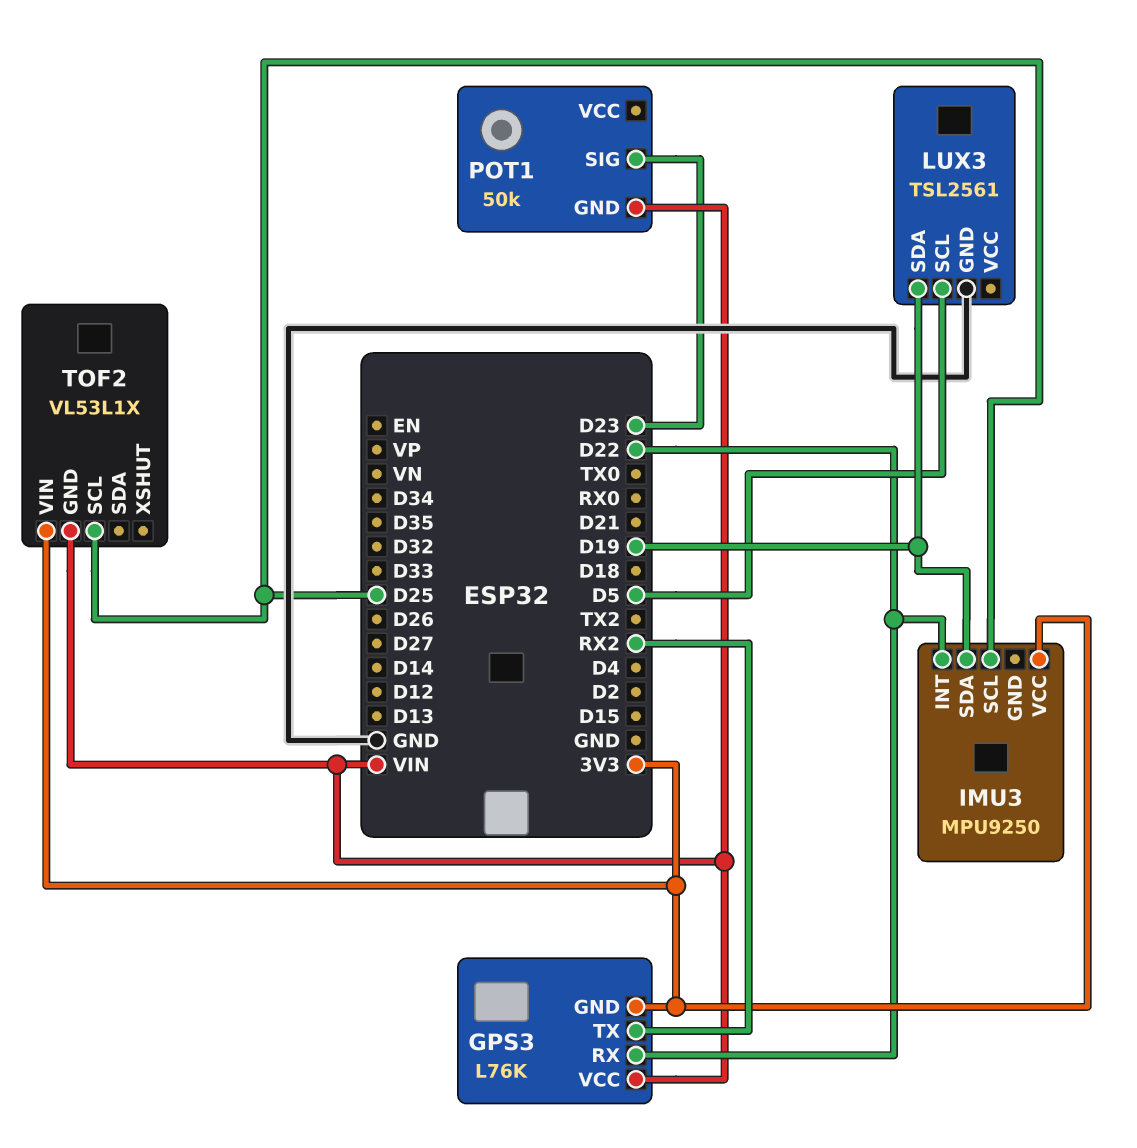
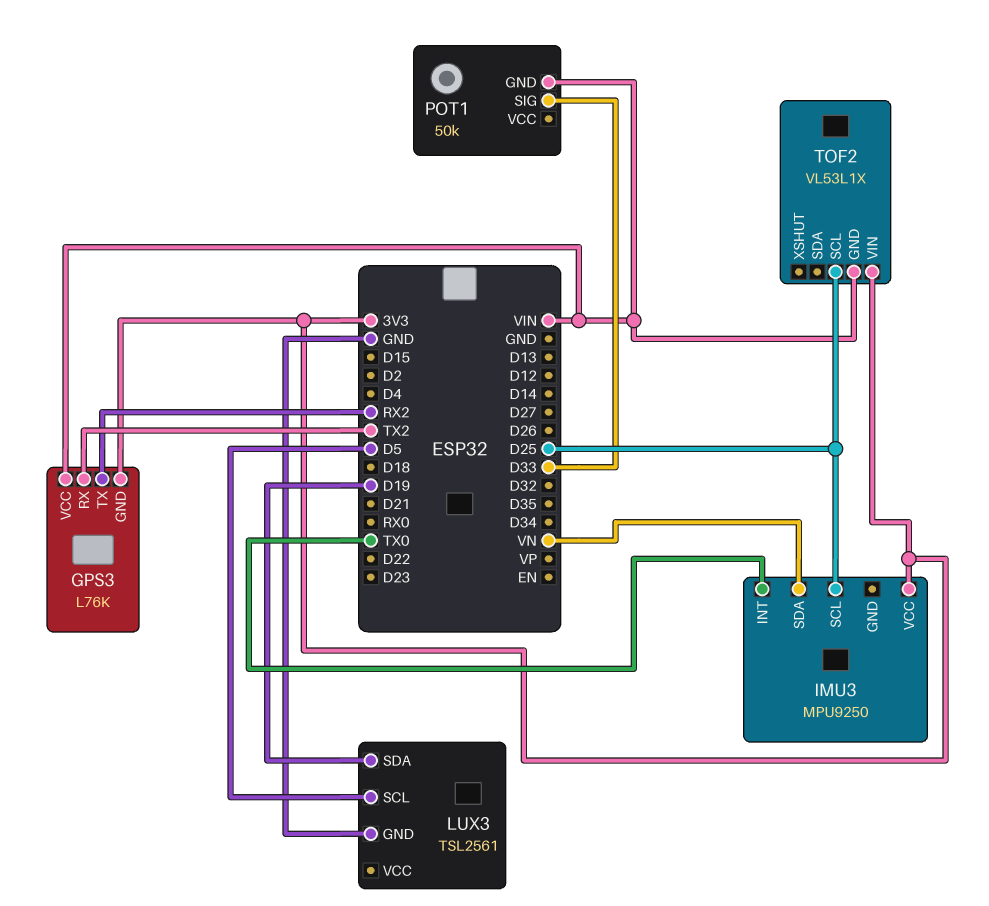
GPS3 pin RX: D22 -> TX2
IMU3 pin INT: D22 -> TX0
IMU3 pin SDA: D19 -> VN
POT1 pin SIG: D23 -> D33

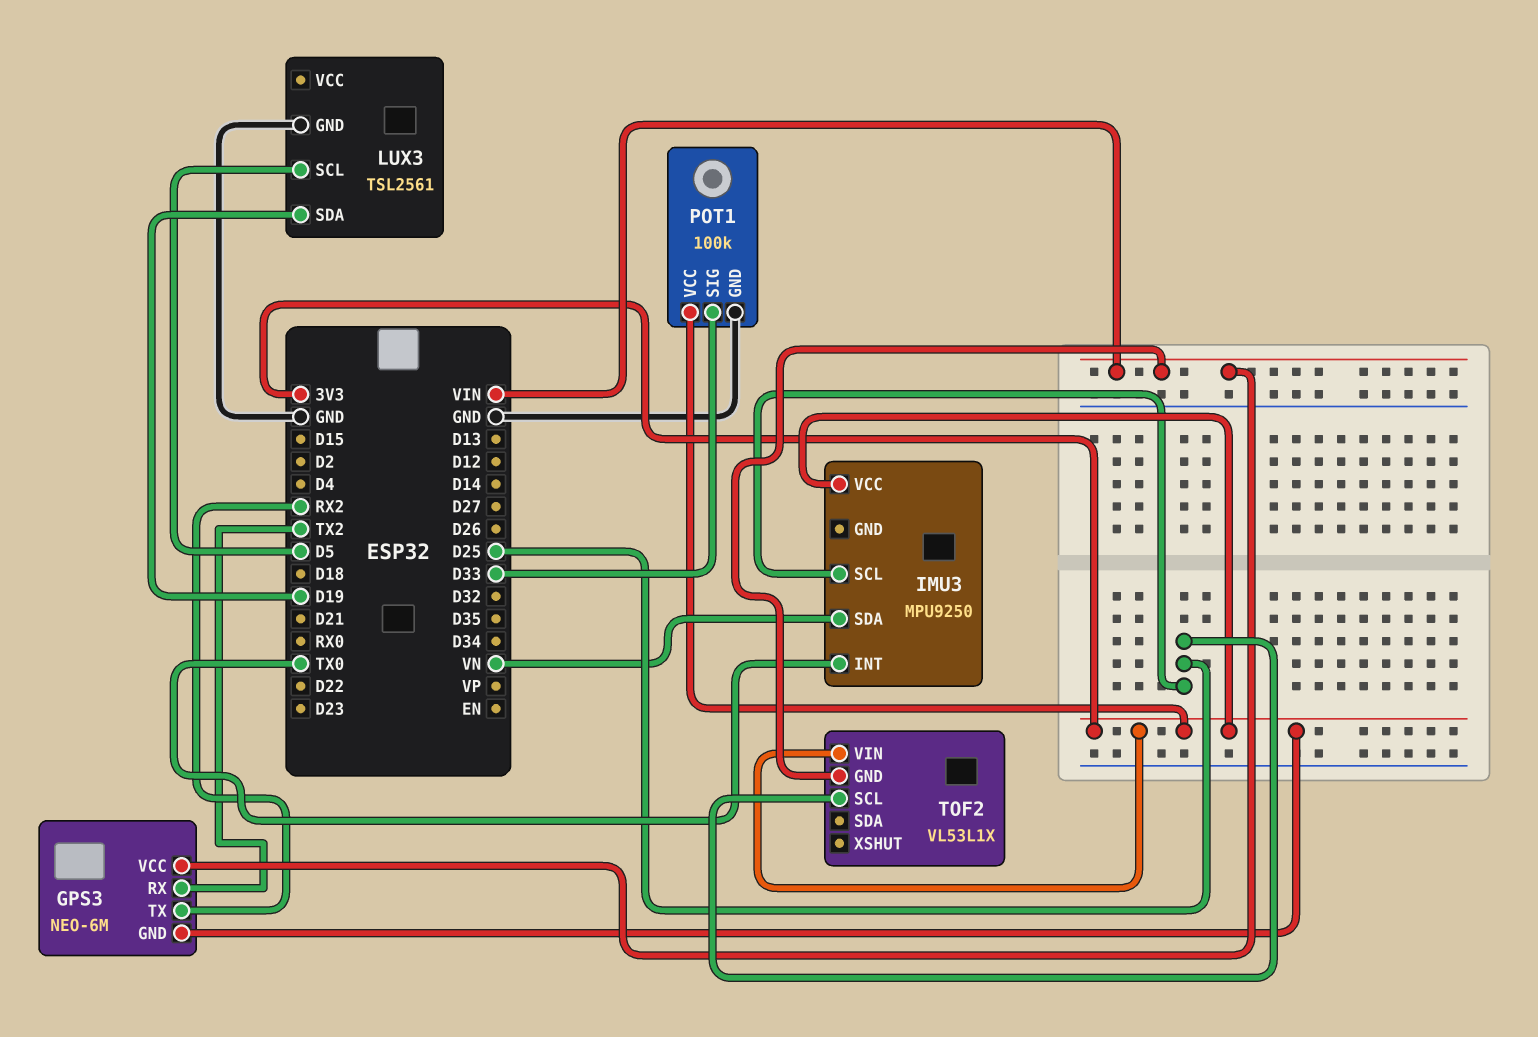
GPS3: L76K -> NEO-6M
POT1: 50k -> 100k
POT1 pin GND: VIN -> GND
POT1 pin VCC: none -> 3V3

